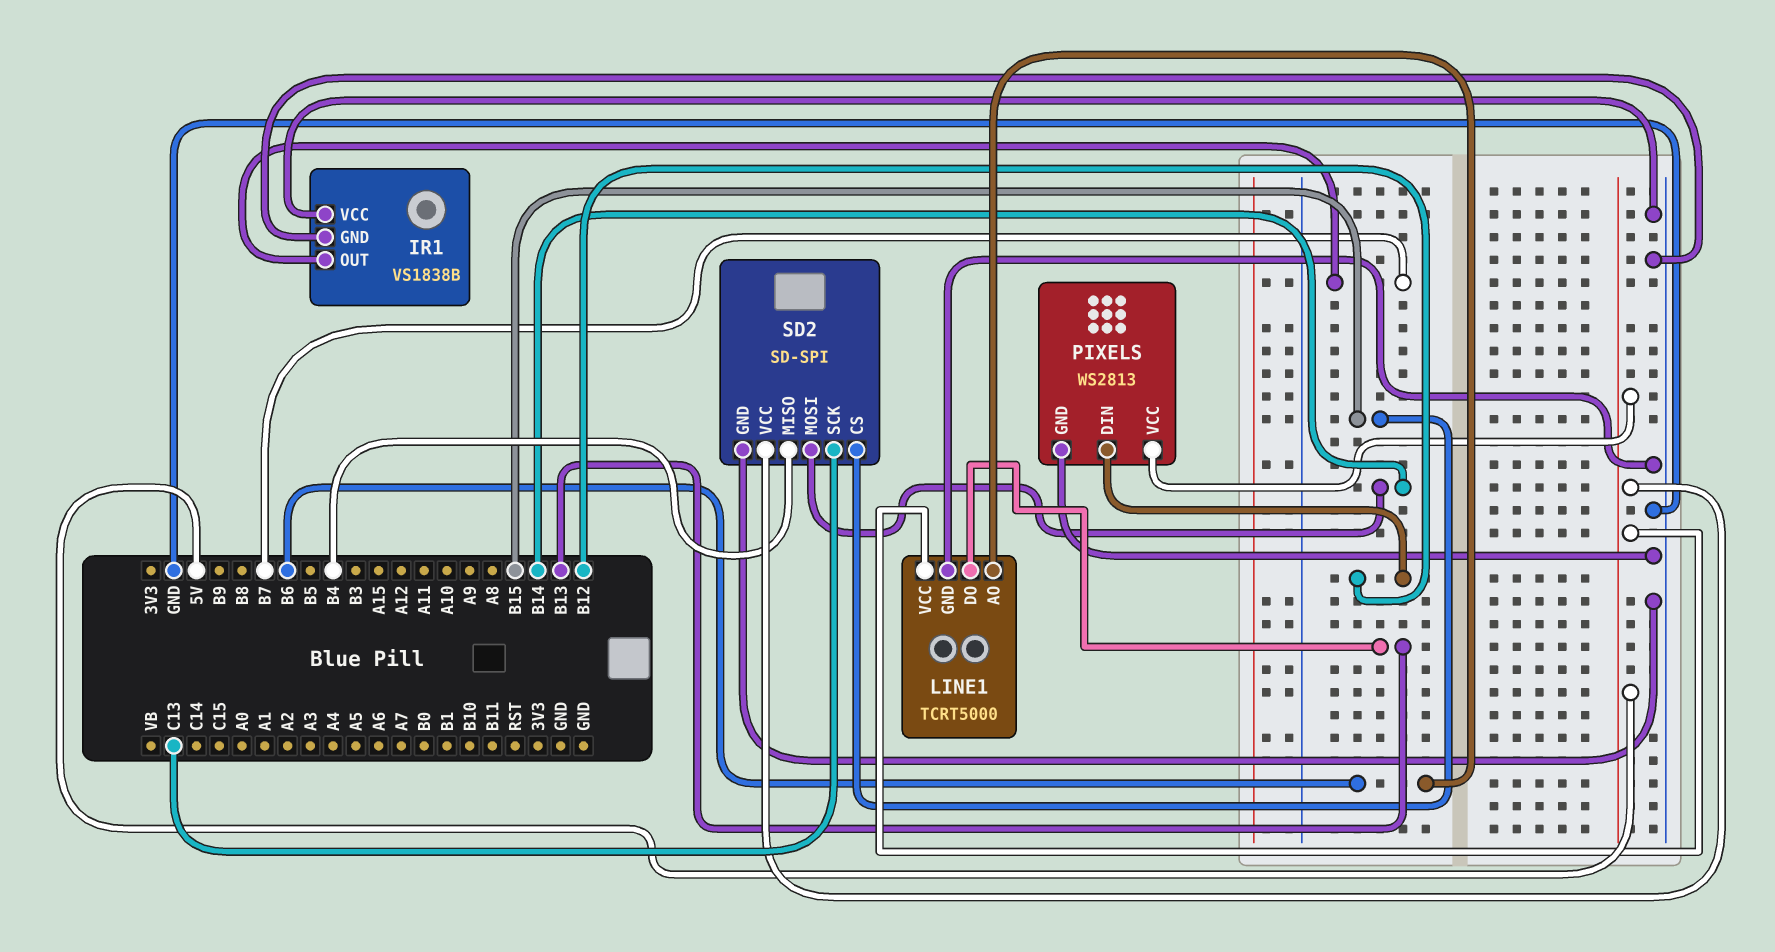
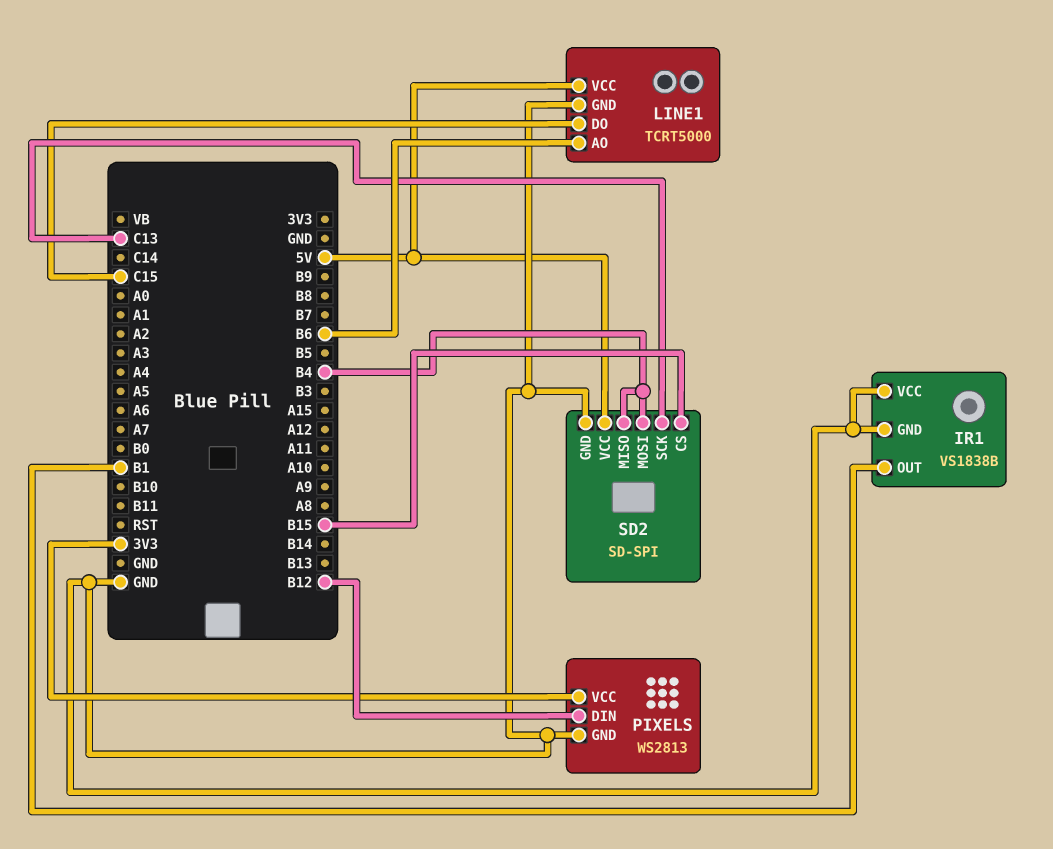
IR1 pin OUT: B7 -> B1
LINE1 pin DO: B13 -> C15
PIXELS pin VCC: 5V -> 3V3
SD2 pin MOSI: B14 -> B4

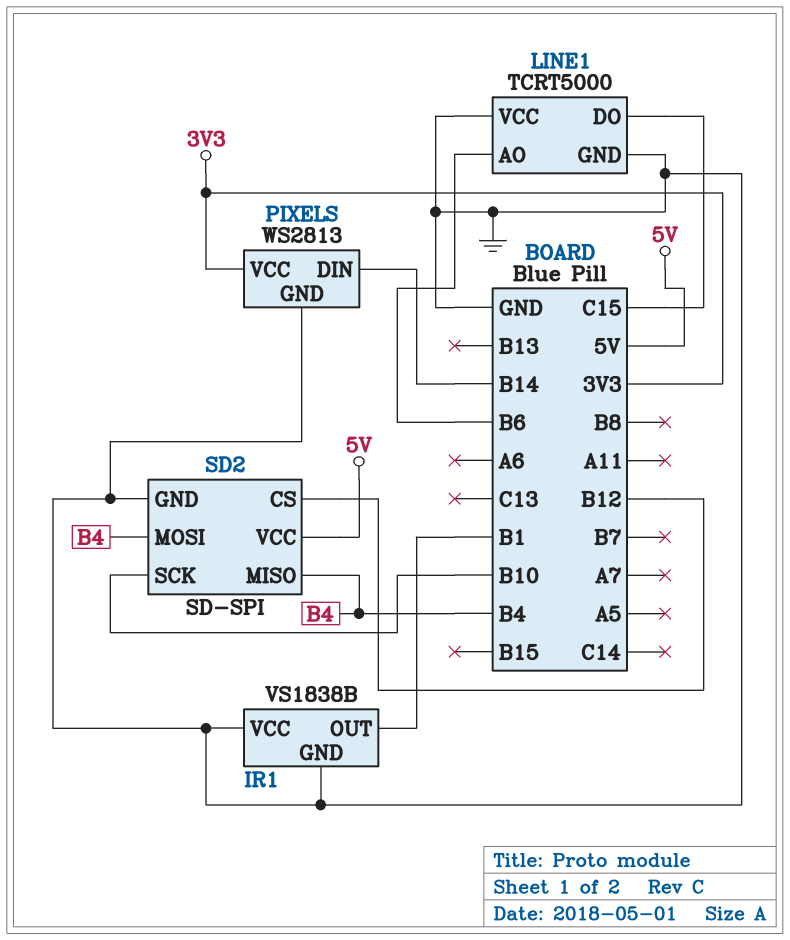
LINE1 pin VCC: 5V -> GND
PIXELS pin DIN: B12 -> B14
SD2 pin CS: B15 -> B12
SD2 pin SCK: C13 -> B10

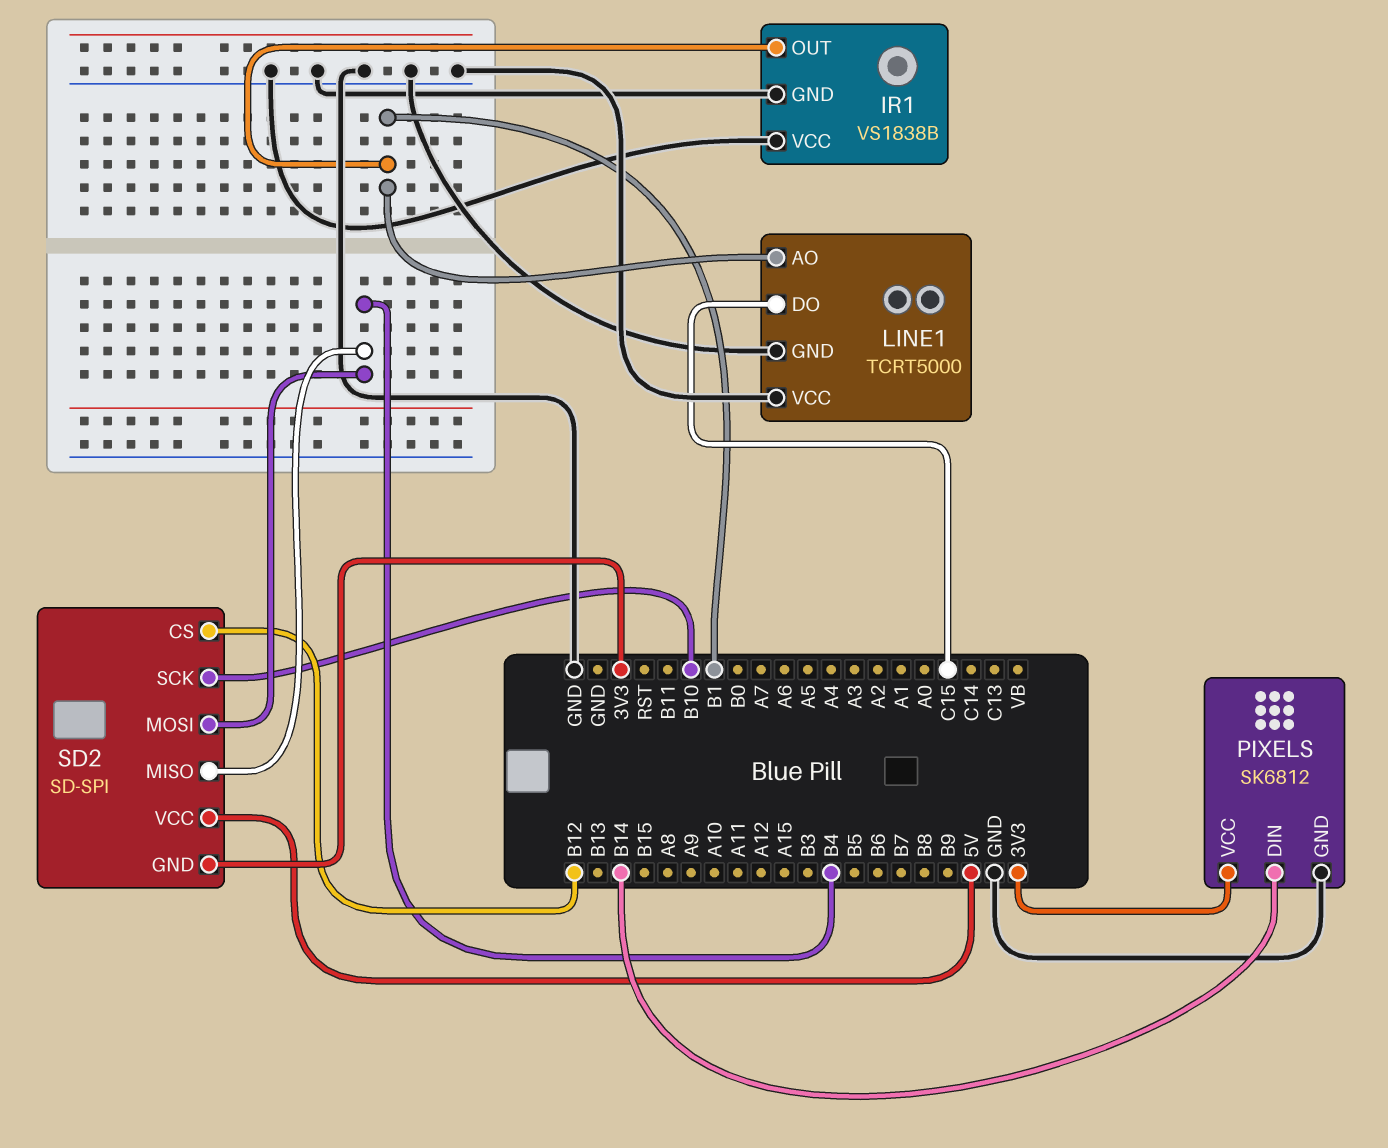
LINE1 pin AO: B6 -> B1
PIXELS: WS2813 -> SK6812
SD2 pin GND: GND -> 3V3

